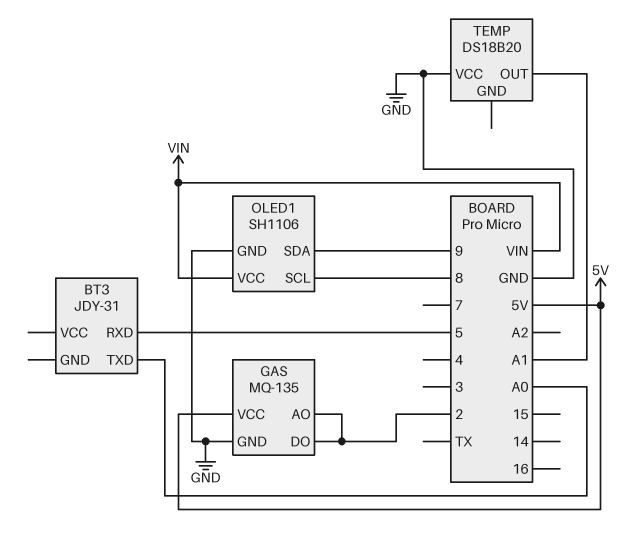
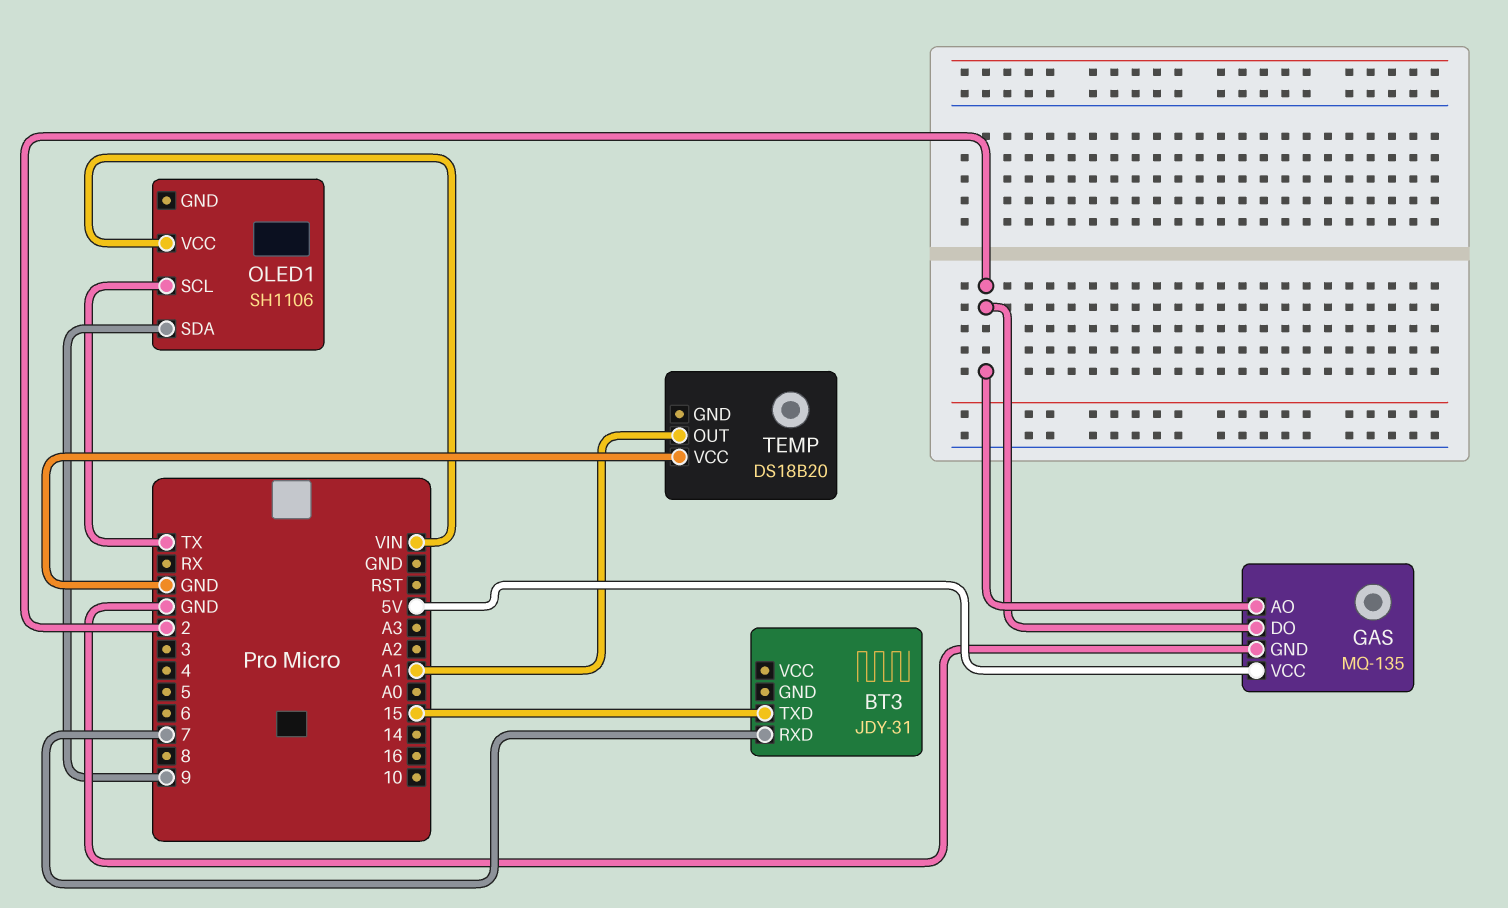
BT3 pin RXD: 5 -> 7
BT3 pin TXD: A0 -> 15
OLED1 pin GND: GND -> none
OLED1 pin SCL: 8 -> TX

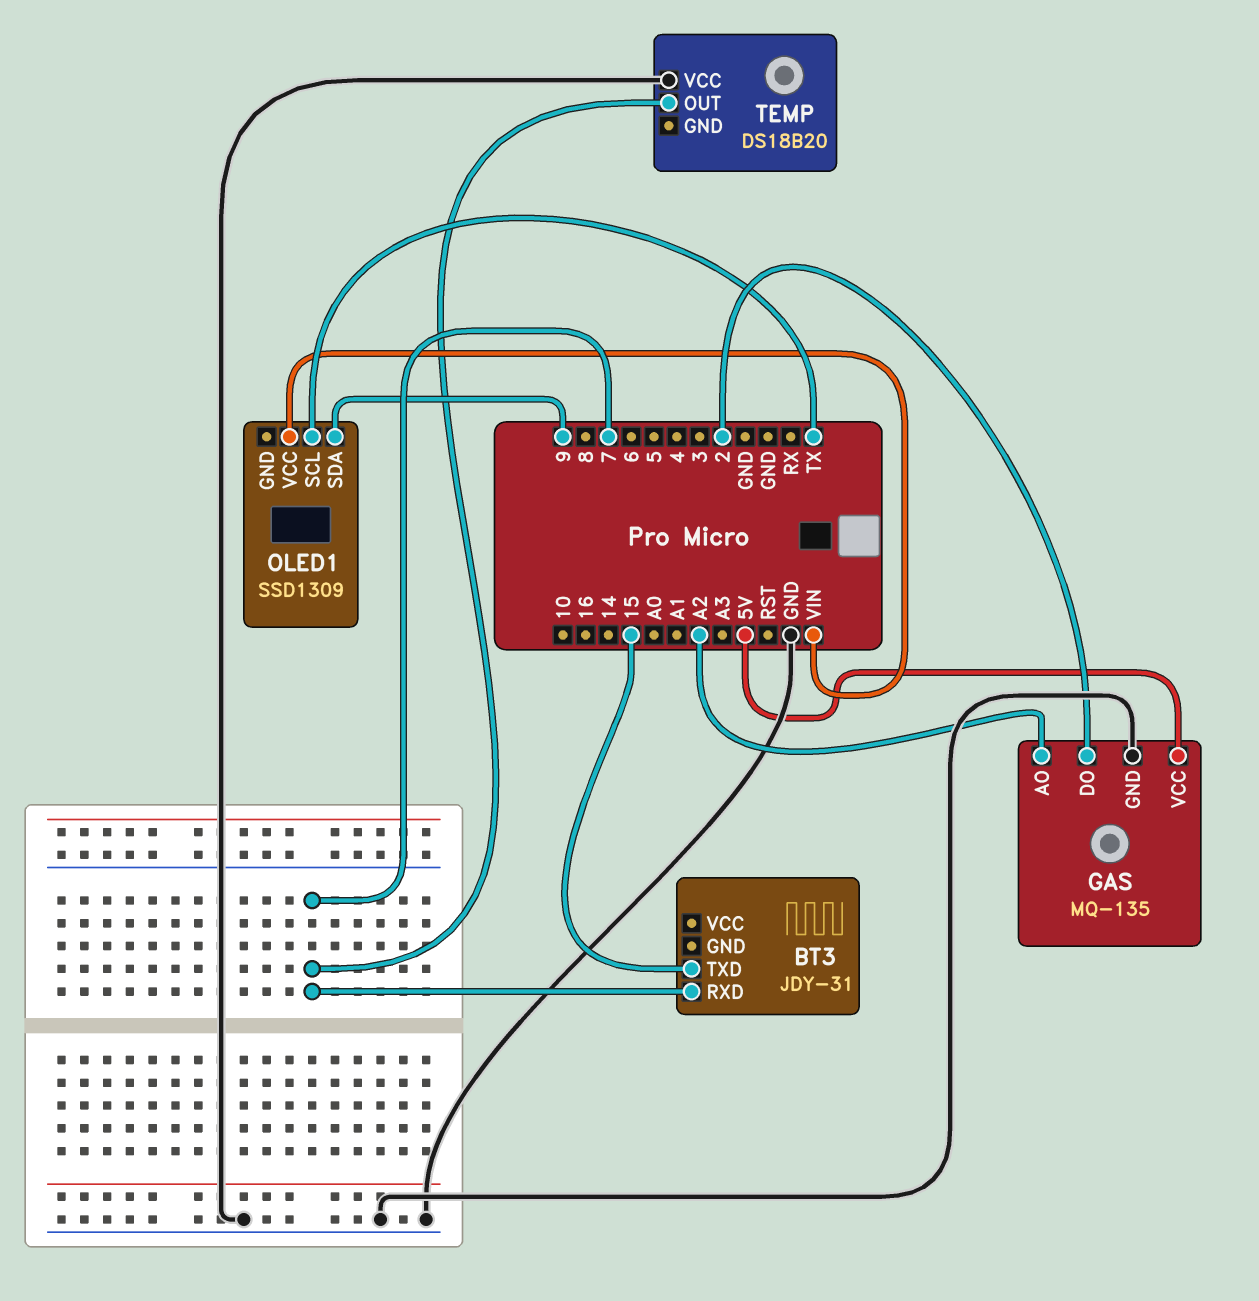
GAS pin AO: 2 -> A2
OLED1: SH1106 -> SSD1309
TEMP pin OUT: A1 -> 7

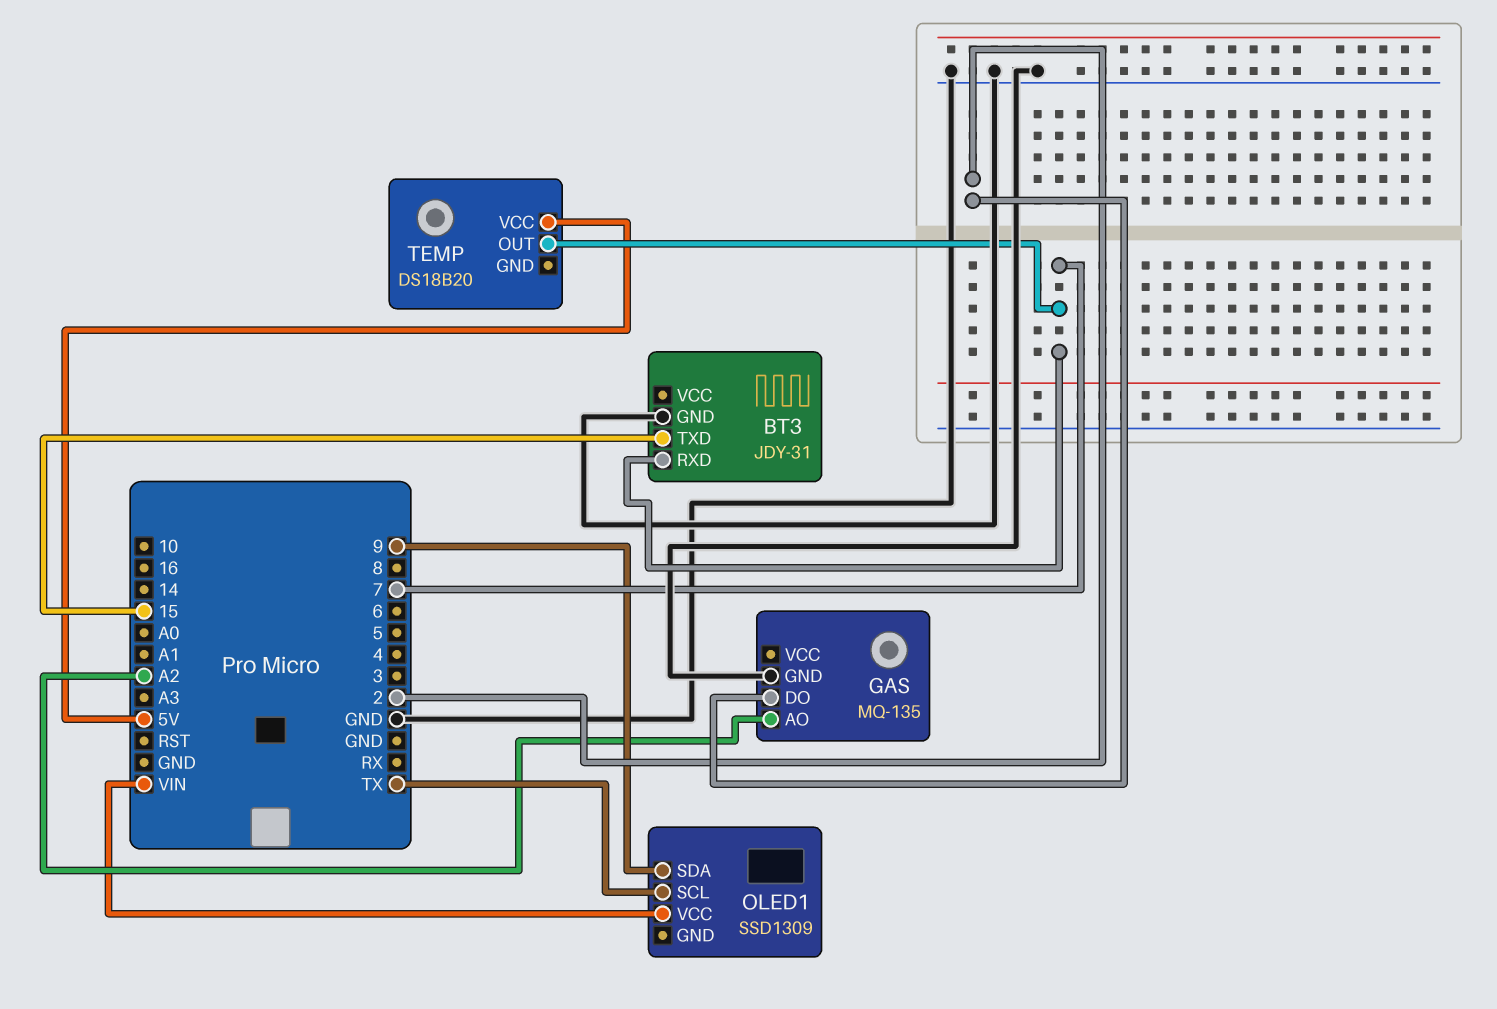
BT3 pin GND: none -> GND
GAS pin VCC: 5V -> none
TEMP pin VCC: GND -> 5V

